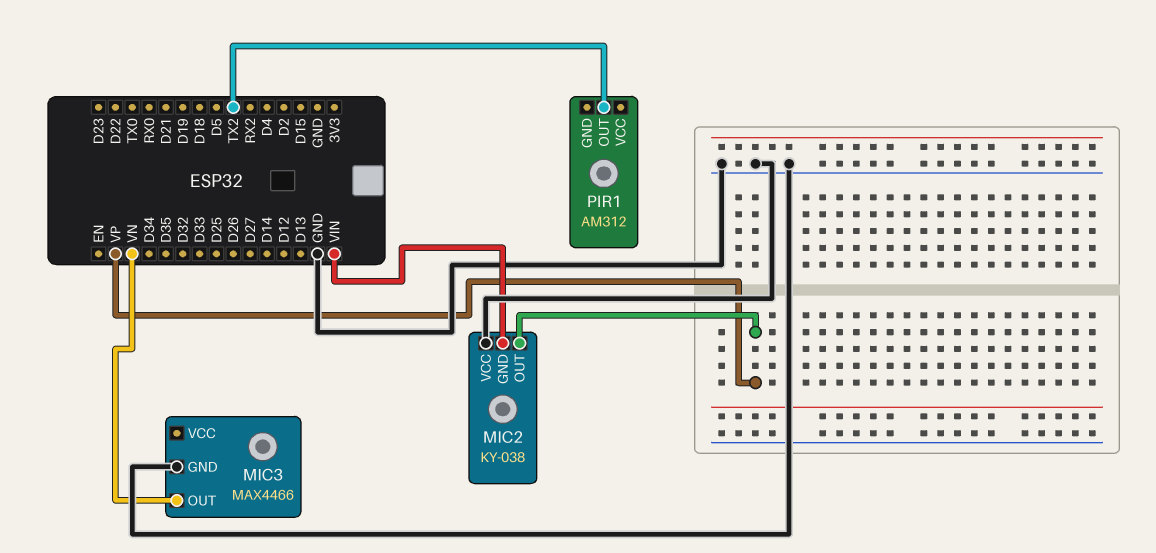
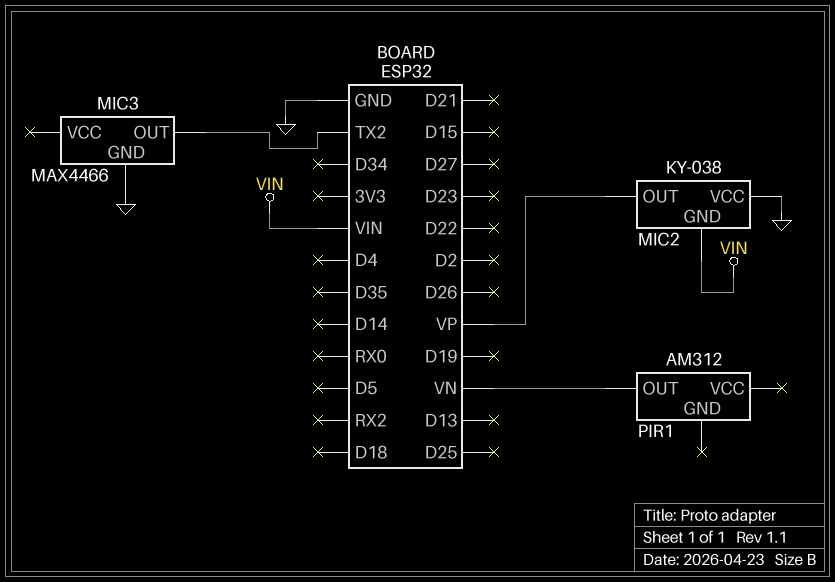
MIC3 pin OUT: VN -> TX2
PIR1 pin OUT: TX2 -> VN

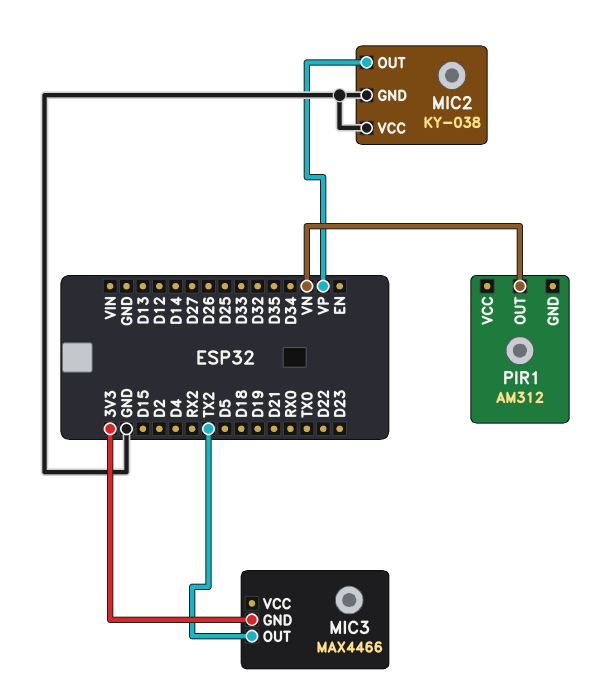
MIC2 pin GND: VIN -> GND
MIC3 pin GND: GND -> 3V3

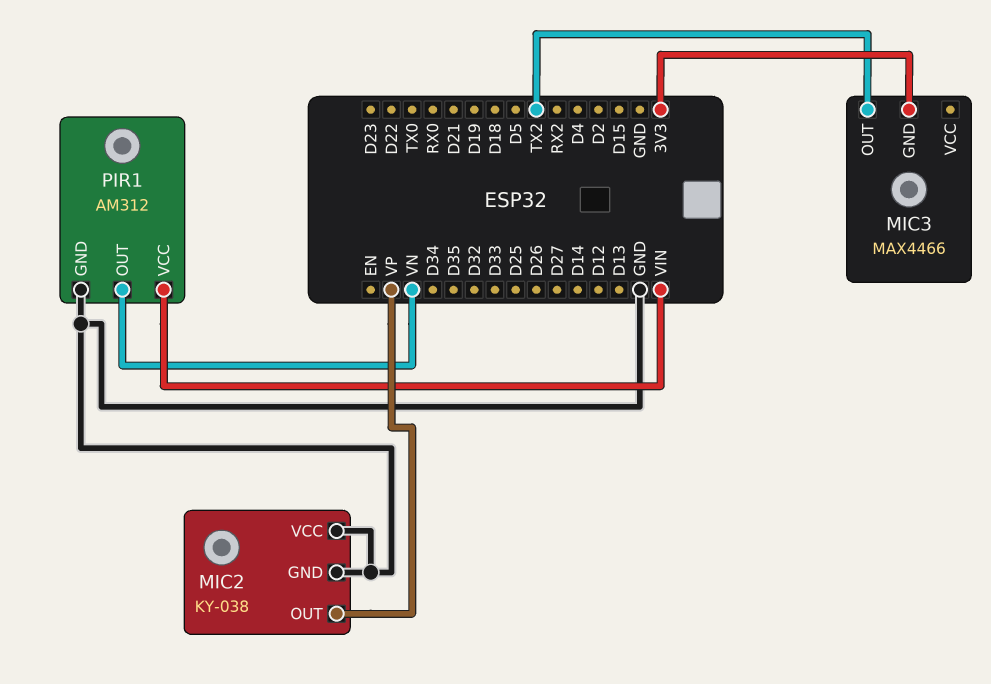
PIR1 pin GND: none -> GND
PIR1 pin VCC: none -> VIN

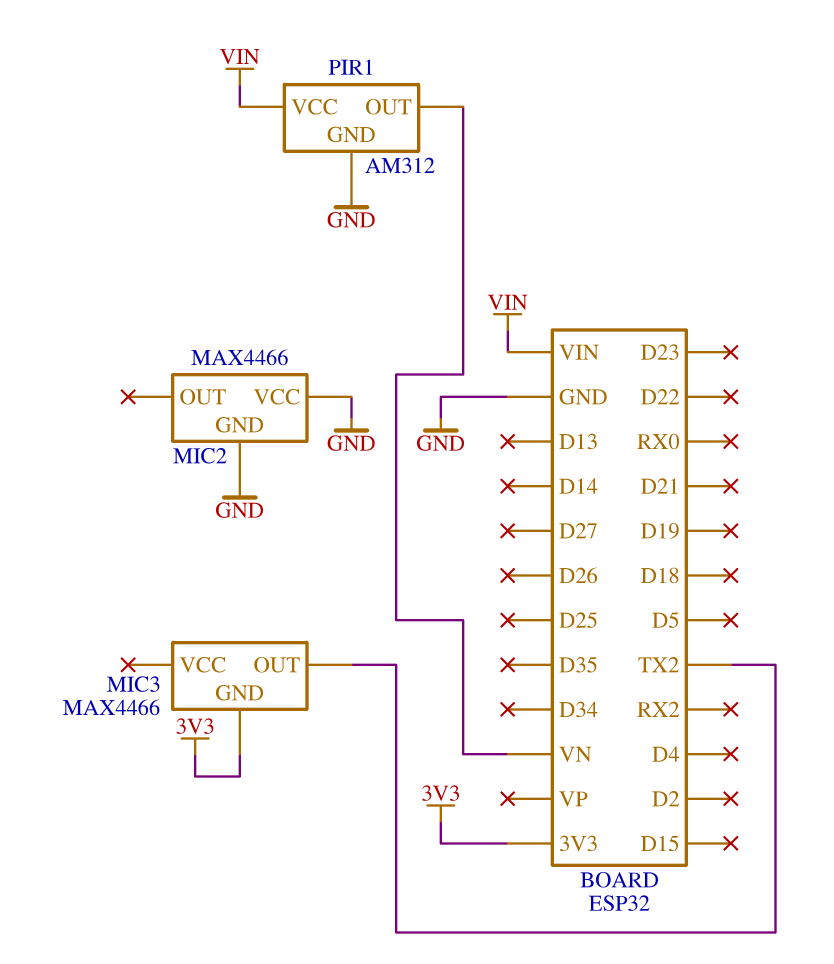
MIC2: KY-038 -> MAX4466
MIC2 pin OUT: VP -> none

